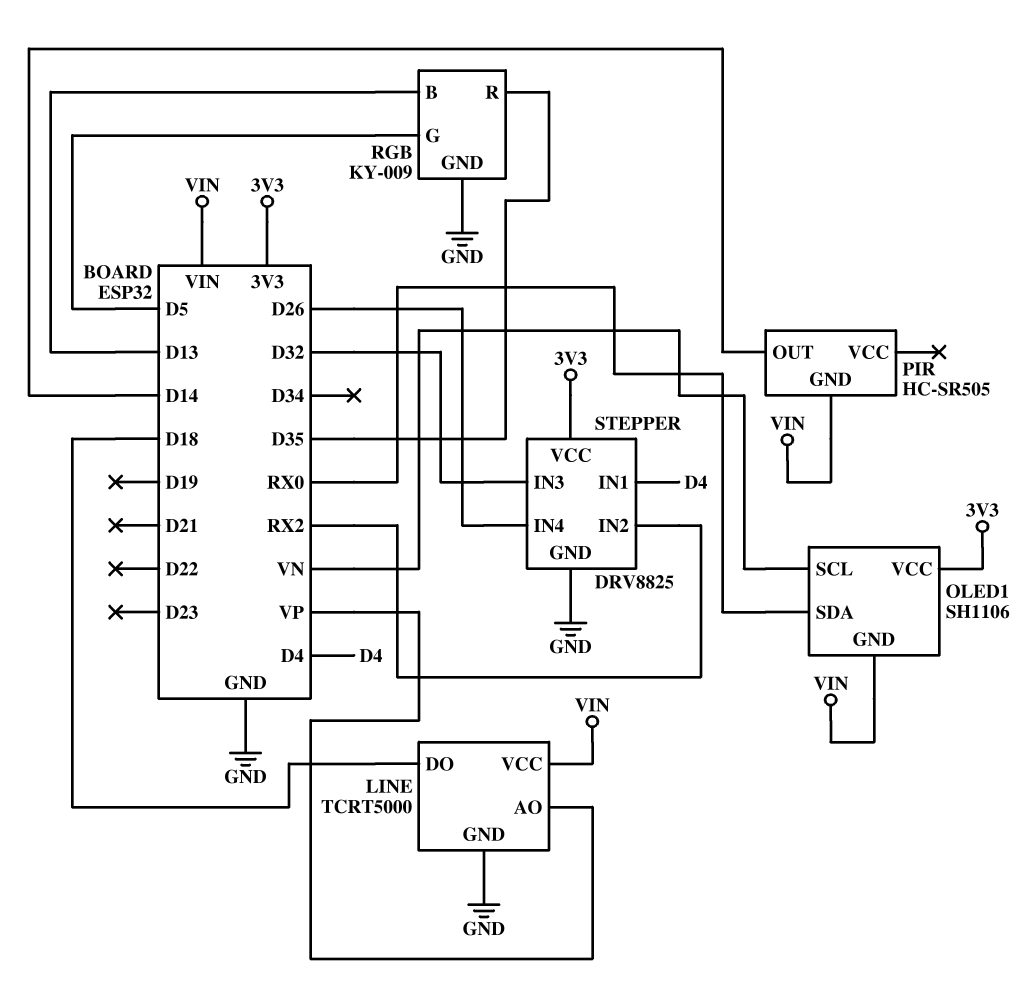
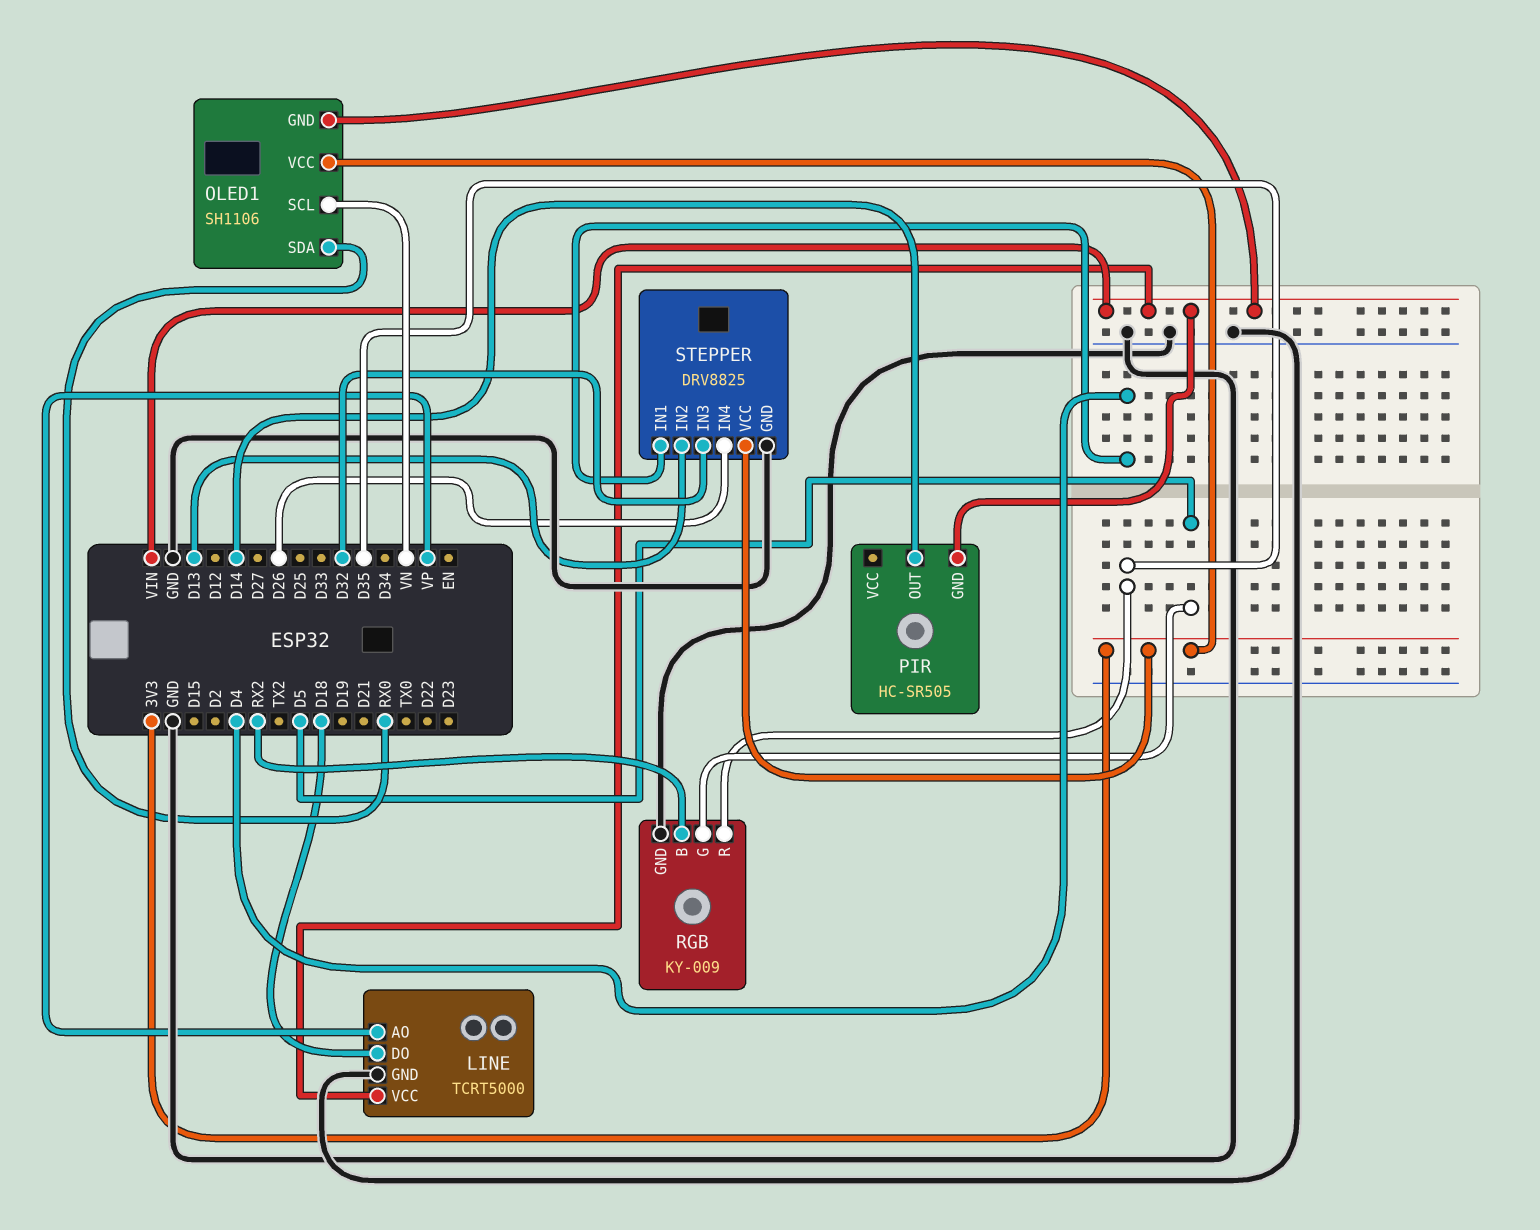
RGB pin B: D13 -> RX2
STEPPER pin IN2: RX2 -> D13

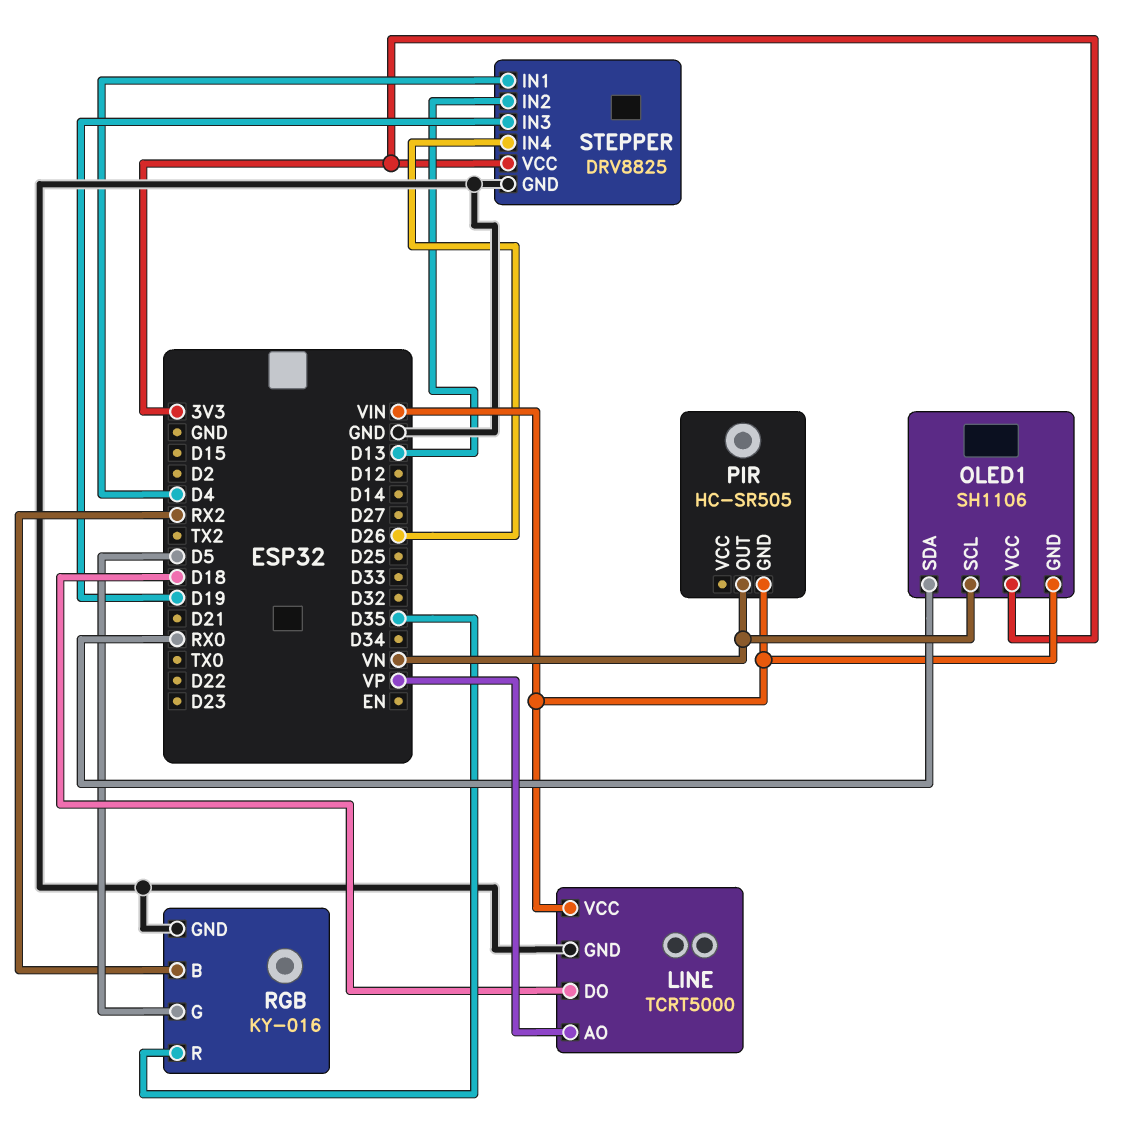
PIR pin OUT: D14 -> VN
RGB: KY-009 -> KY-016
STEPPER pin IN3: D32 -> D19

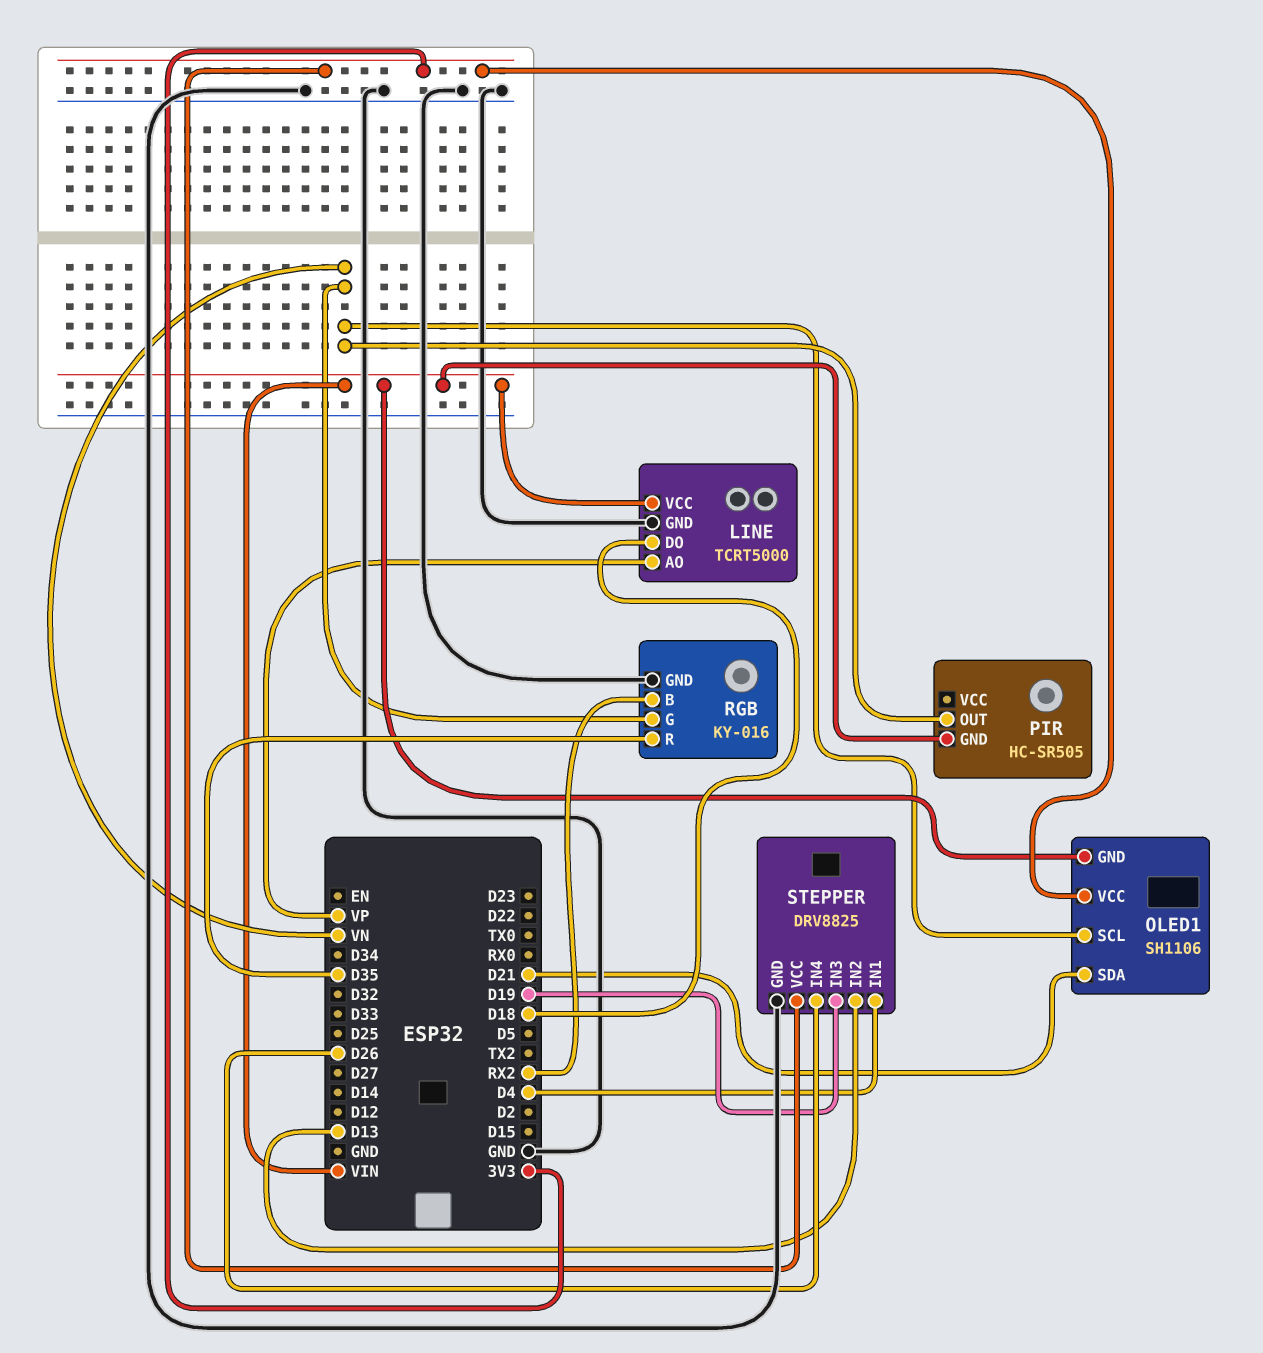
OLED1 pin SDA: RX0 -> D21
RGB pin G: D5 -> VN

